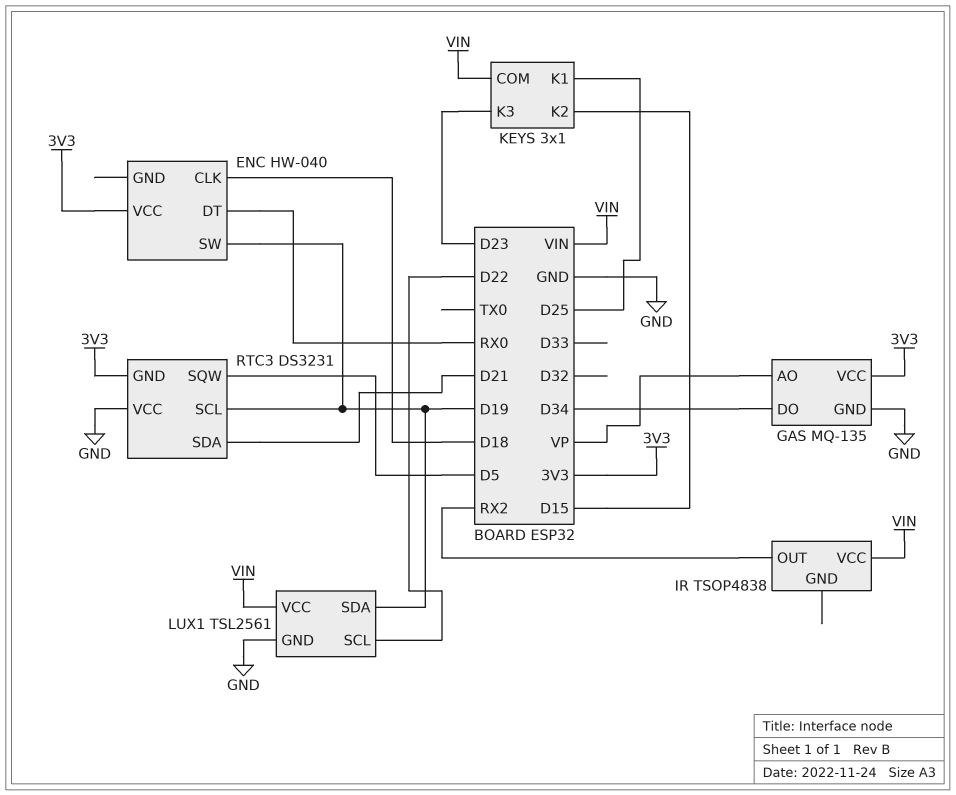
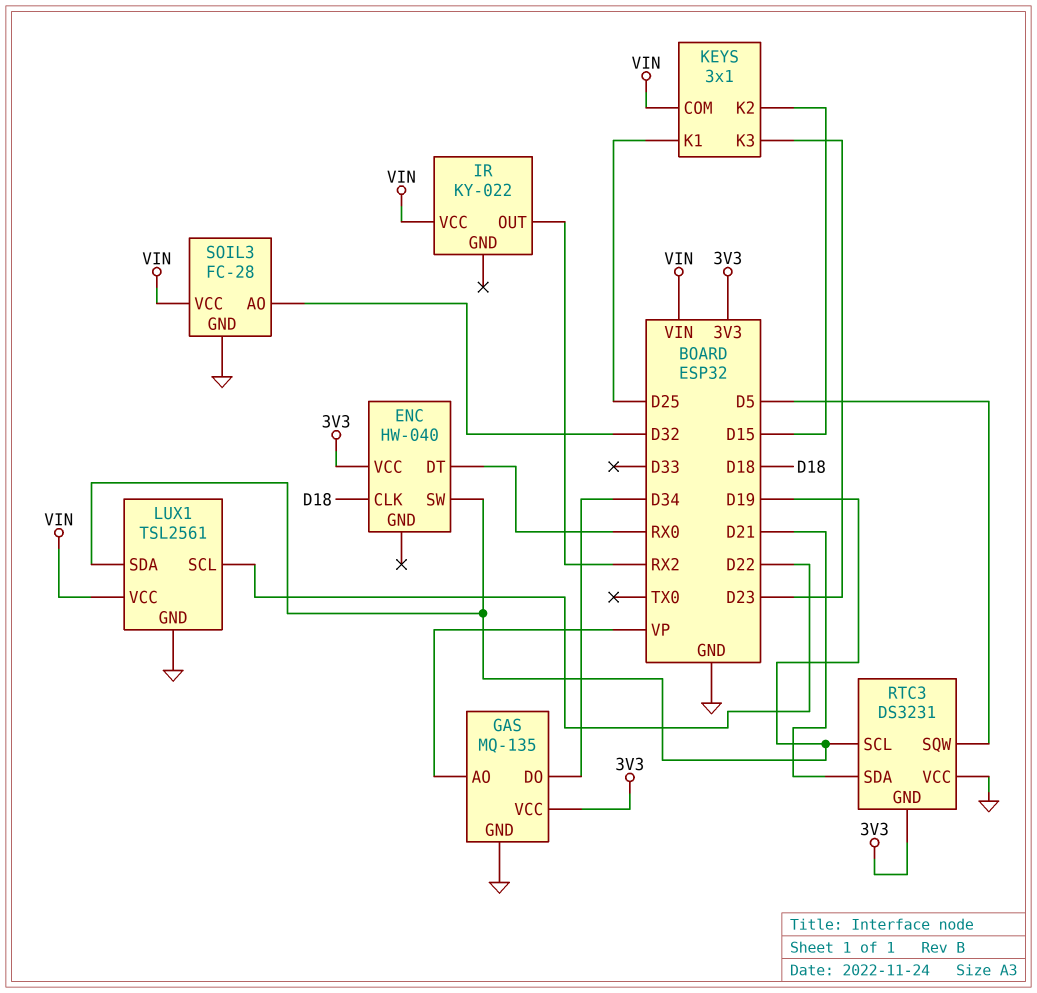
IR: TSOP4838 -> KY-022
SOIL3: none -> FC-28
SOIL3 pin AO: none -> D32
SOIL3 pin GND: none -> GND
SOIL3 pin VCC: none -> VIN

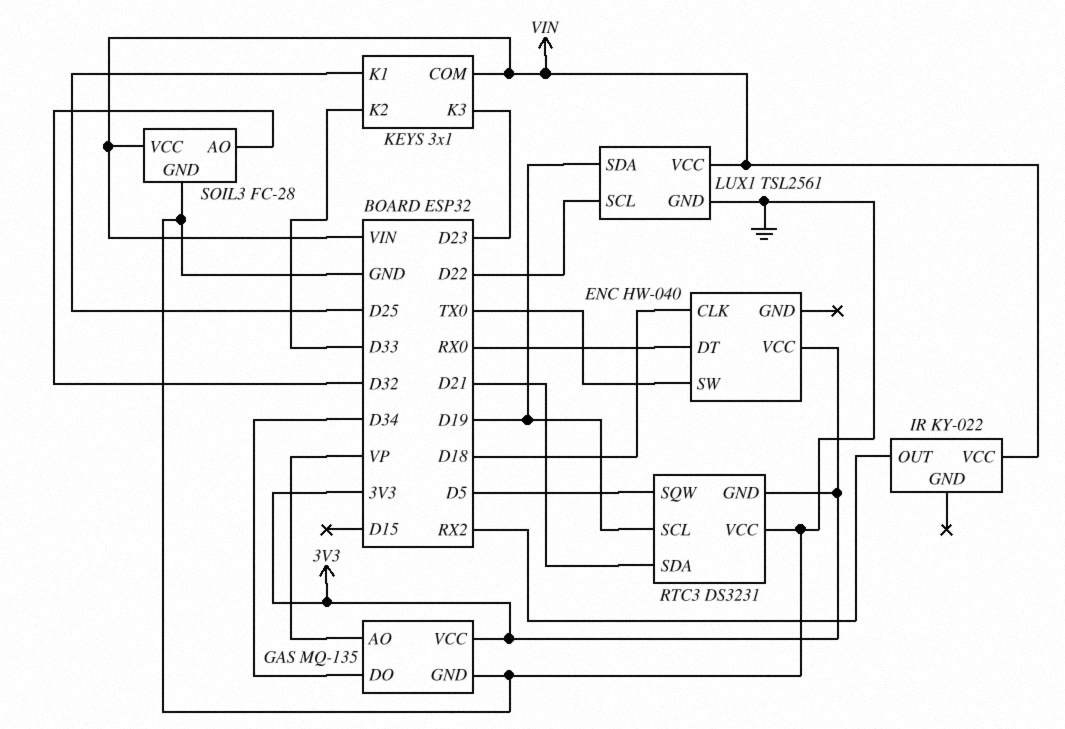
ENC pin SW: D19 -> TX0
KEYS pin K2: D15 -> D33

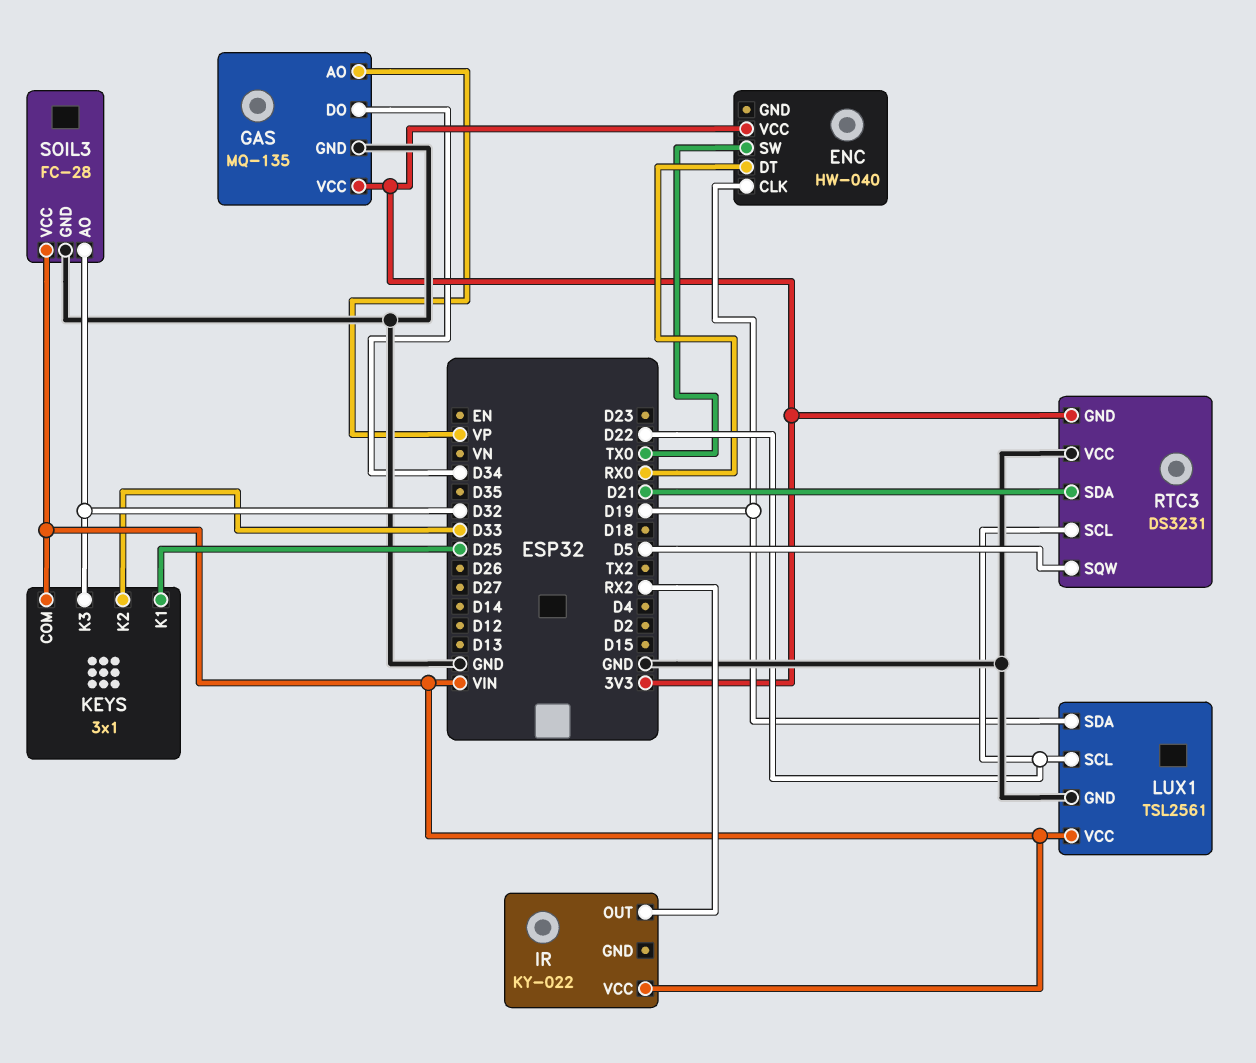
ENC pin CLK: D18 -> D19
KEYS pin K3: D23 -> D32
RTC3 pin SCL: D19 -> D22

